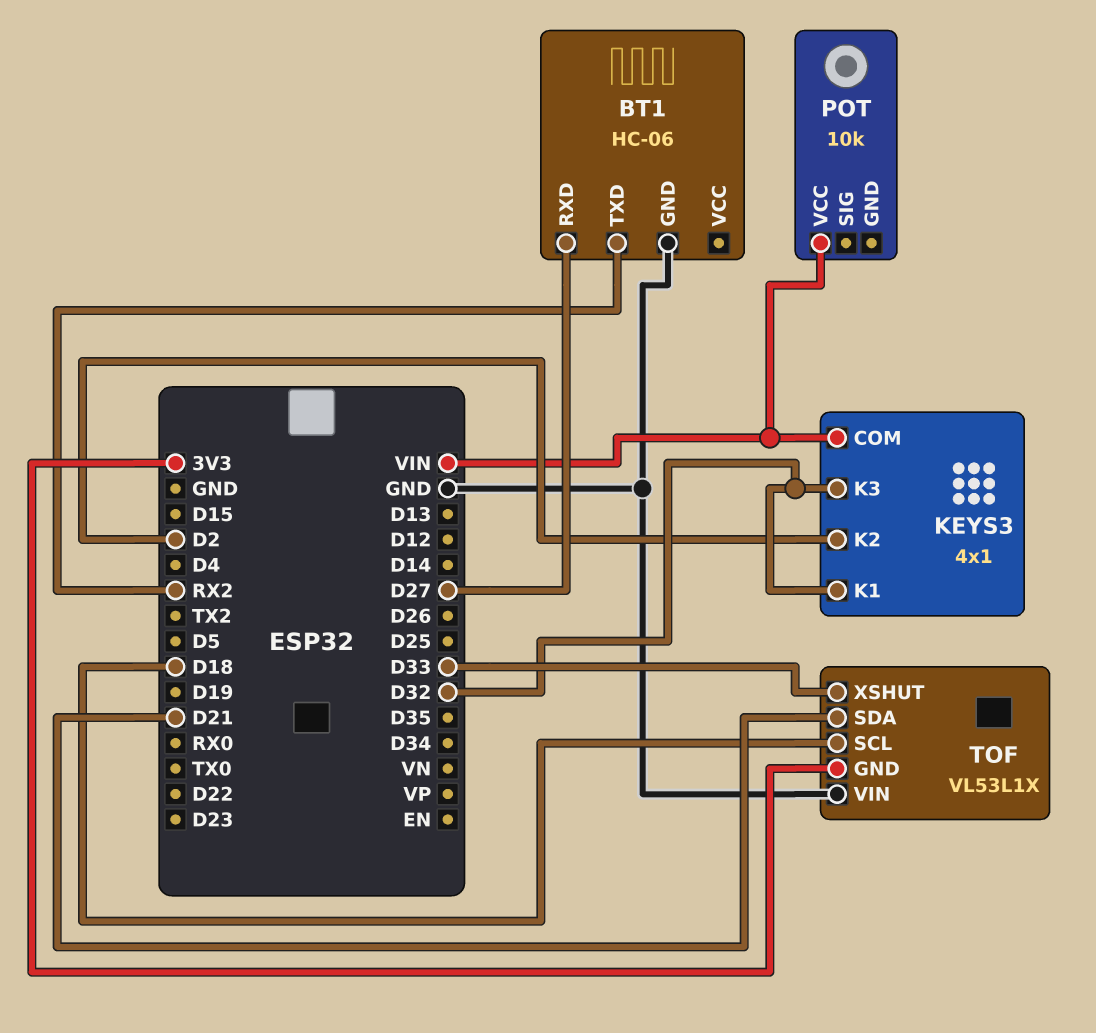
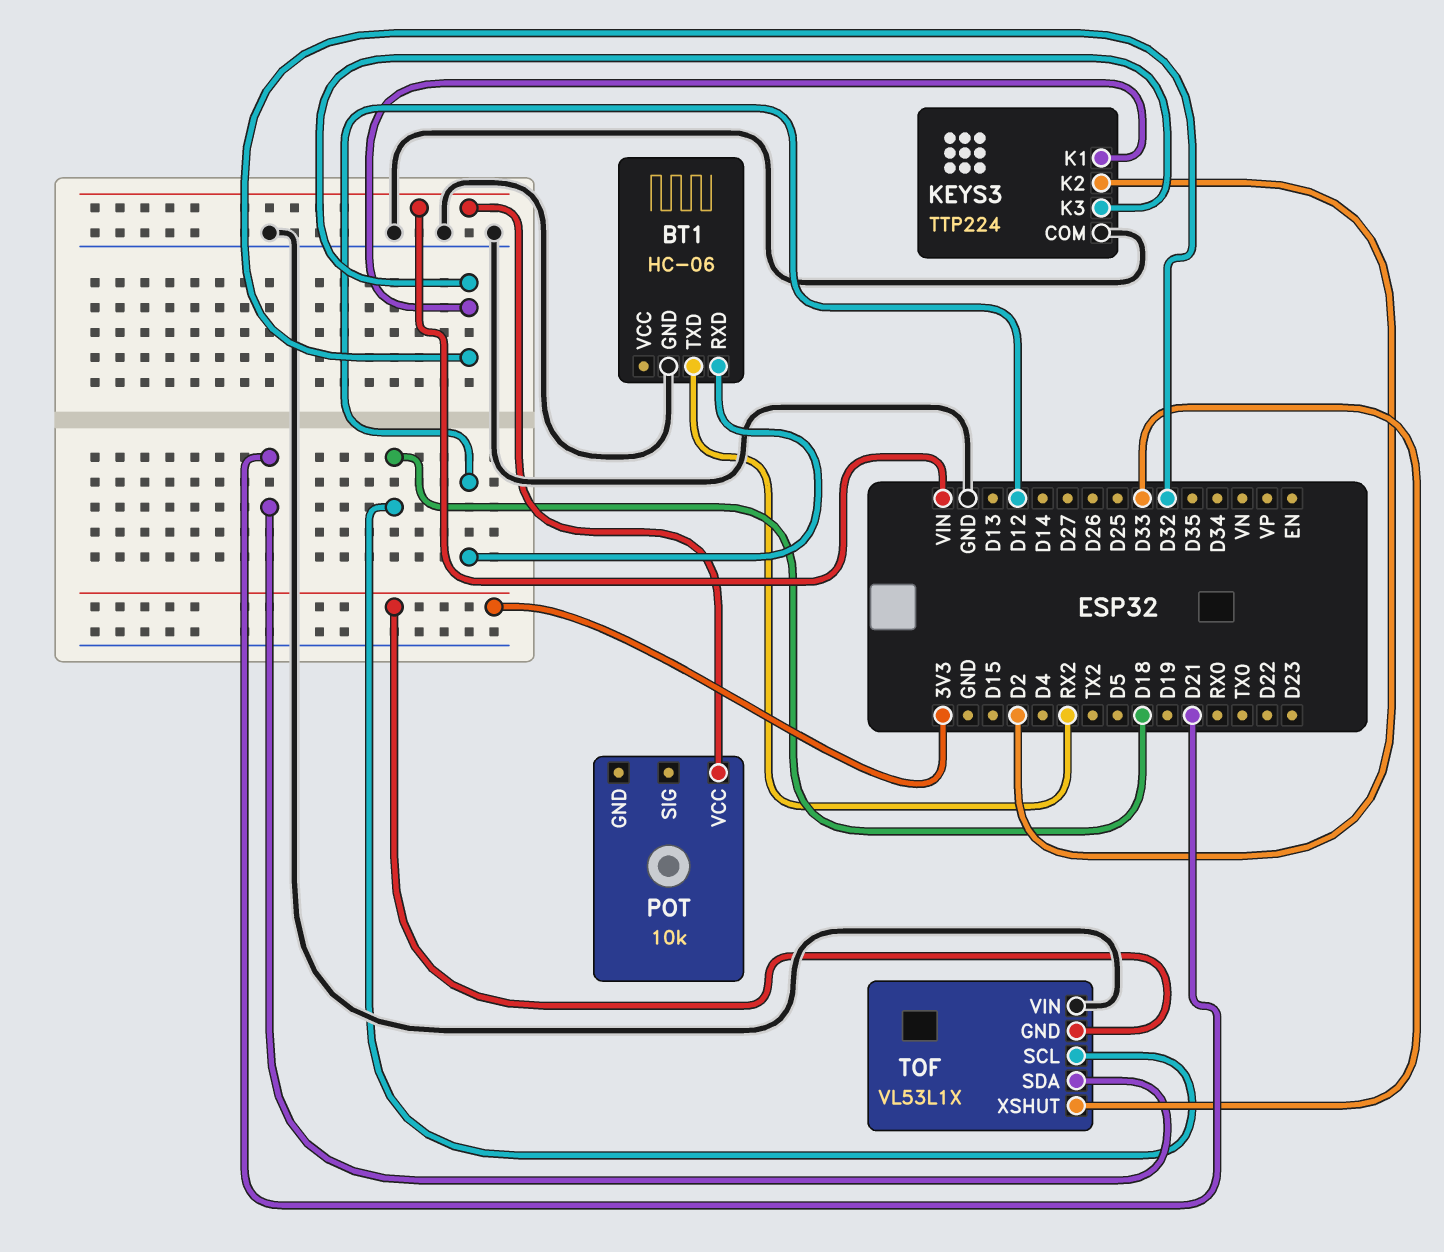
BT1 pin RXD: D27 -> D12
KEYS3: 4x1 -> TTP224
KEYS3 pin COM: VIN -> GND

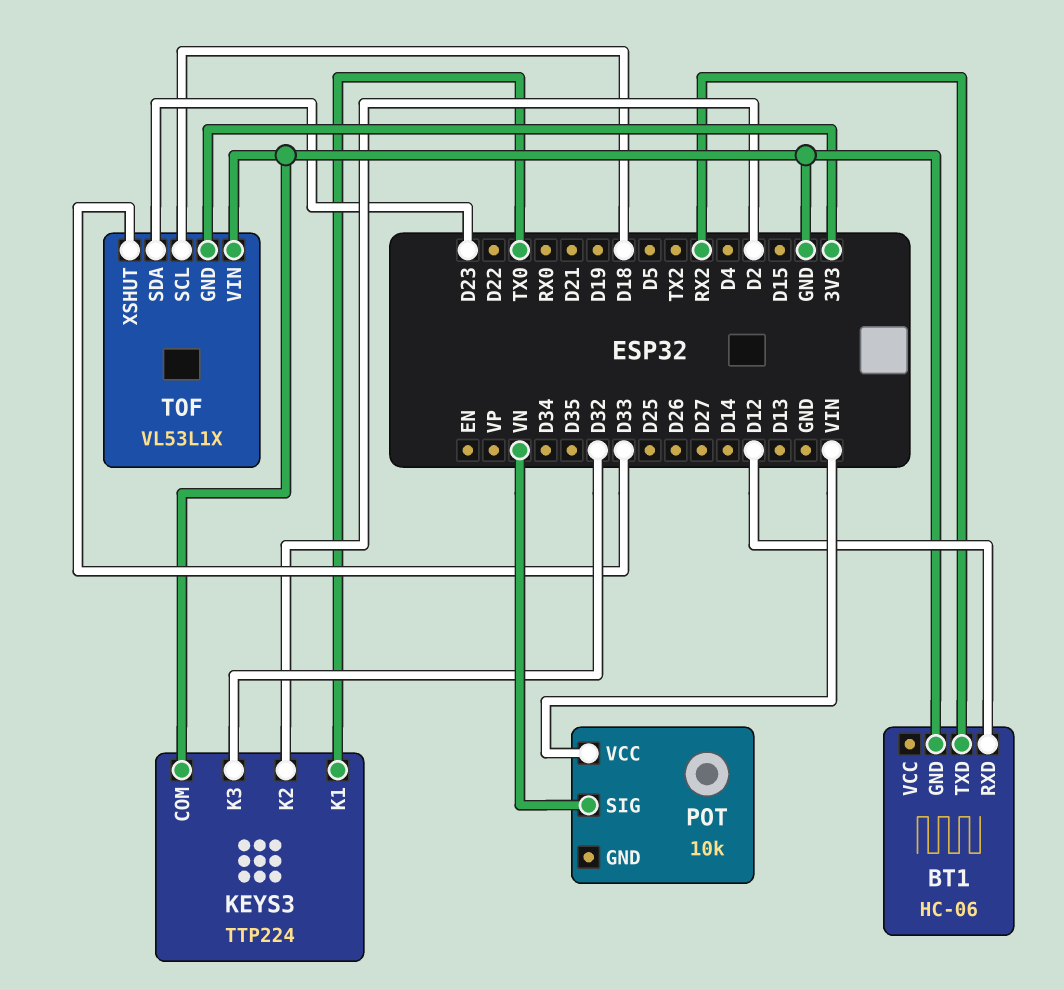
KEYS3 pin K1: D32 -> TX0
POT pin SIG: none -> VN
TOF pin SDA: D21 -> D23

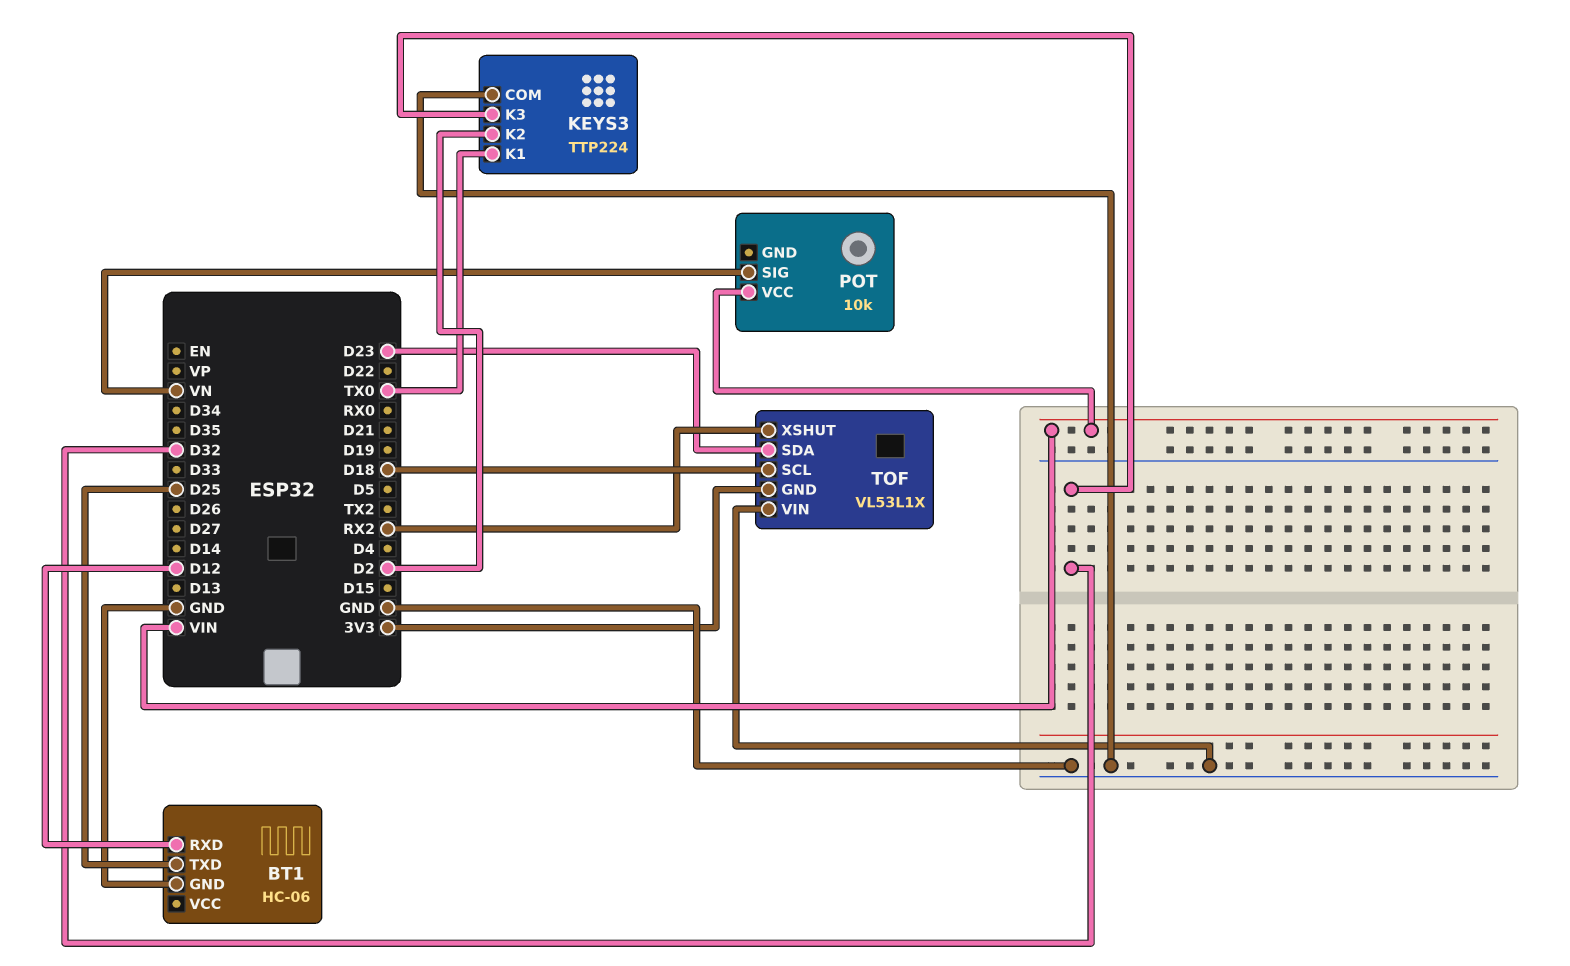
BT1 pin TXD: RX2 -> D25
TOF pin XSHUT: D33 -> RX2

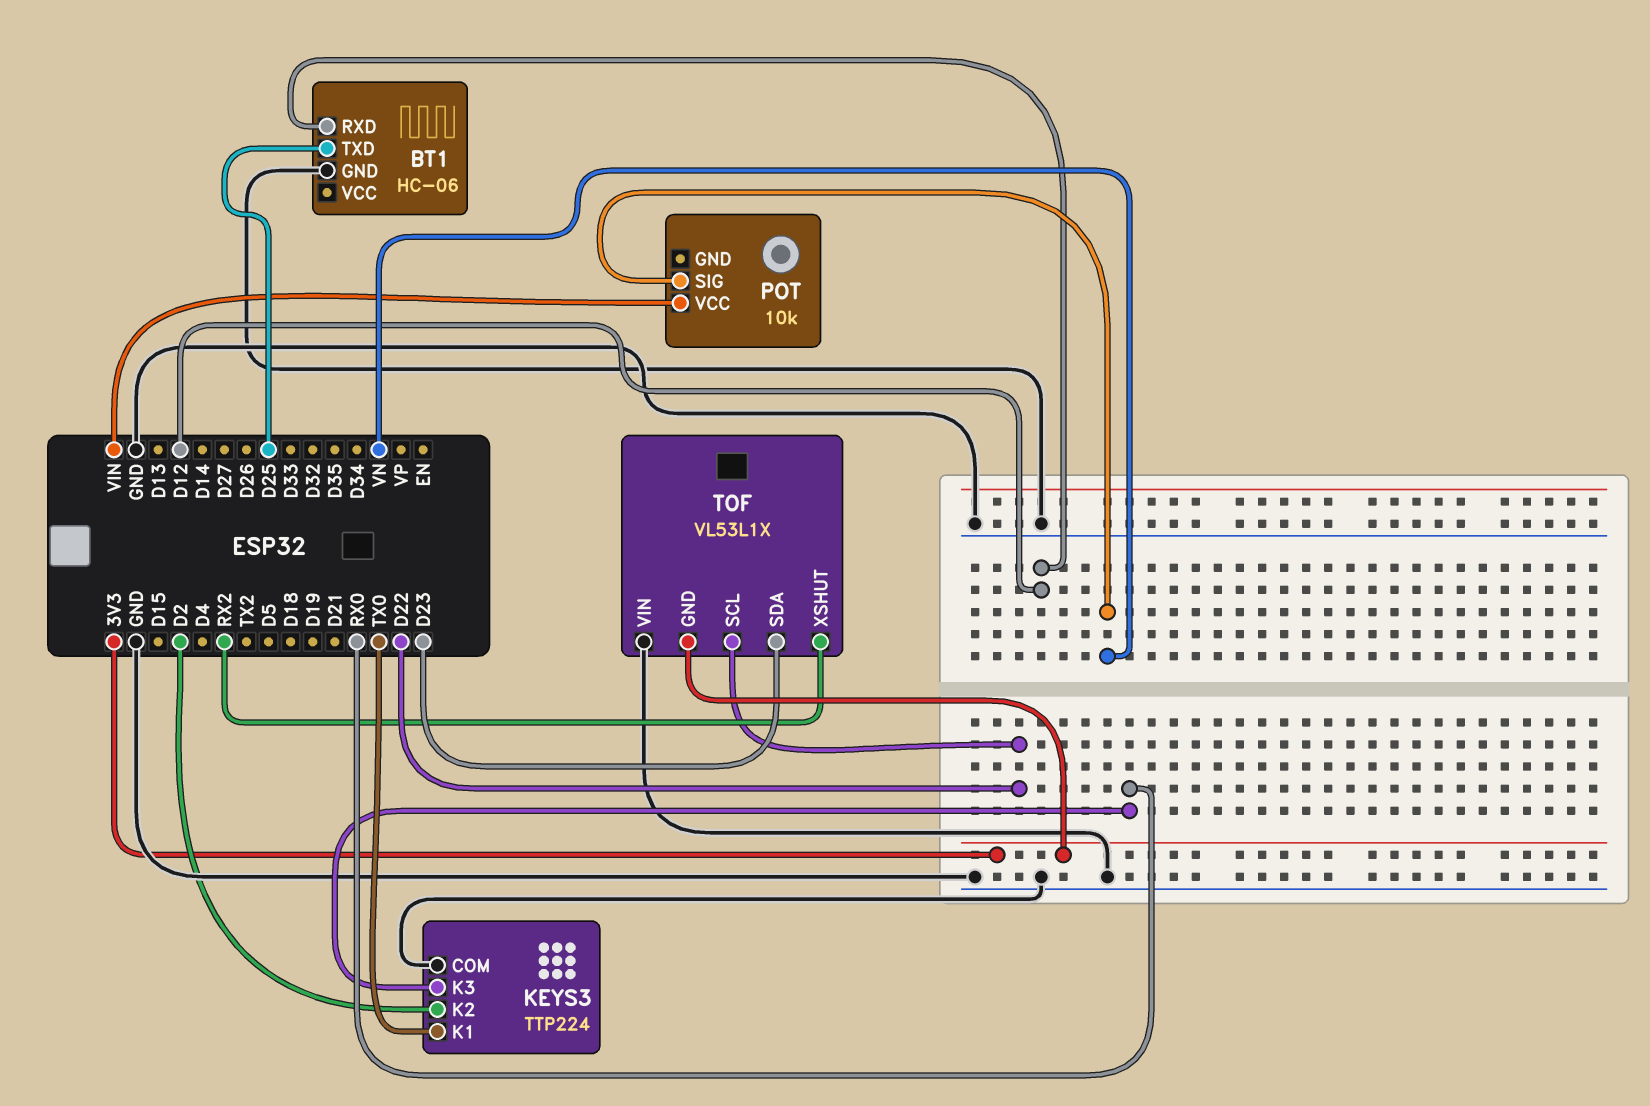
KEYS3 pin K3: D32 -> RX0
TOF pin SCL: D18 -> D22

